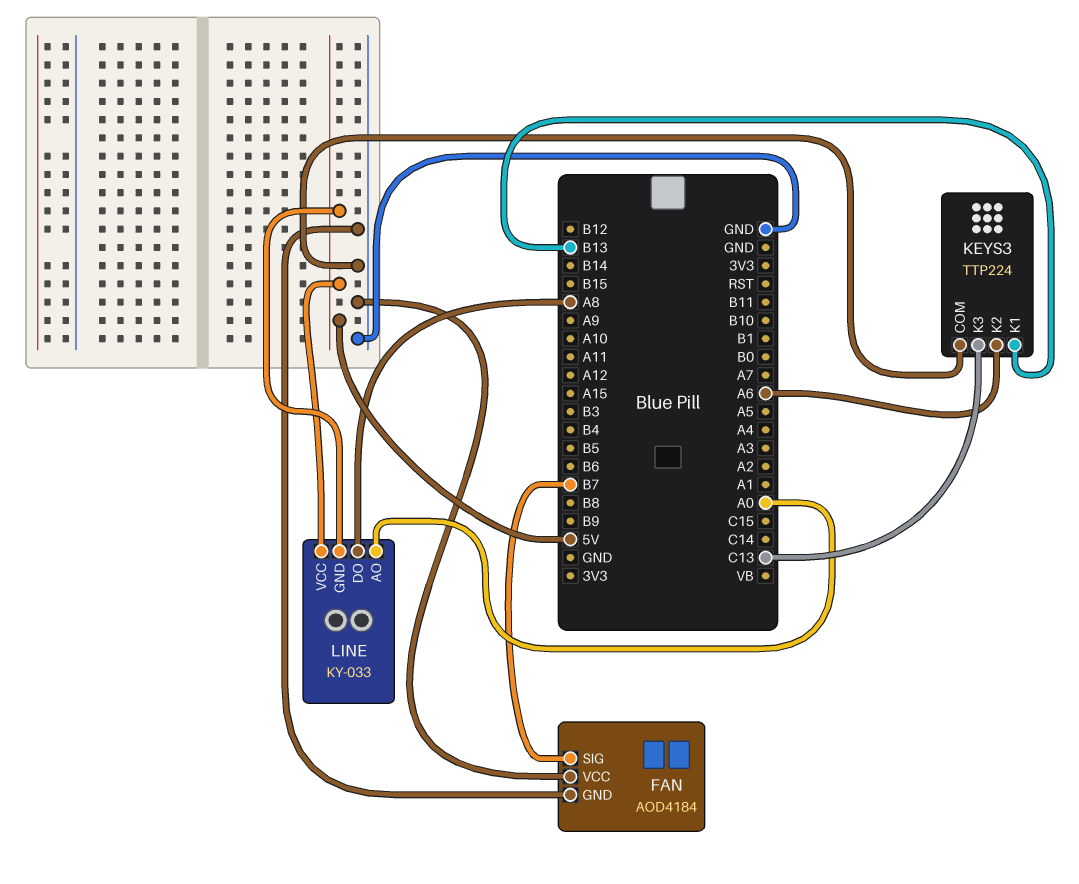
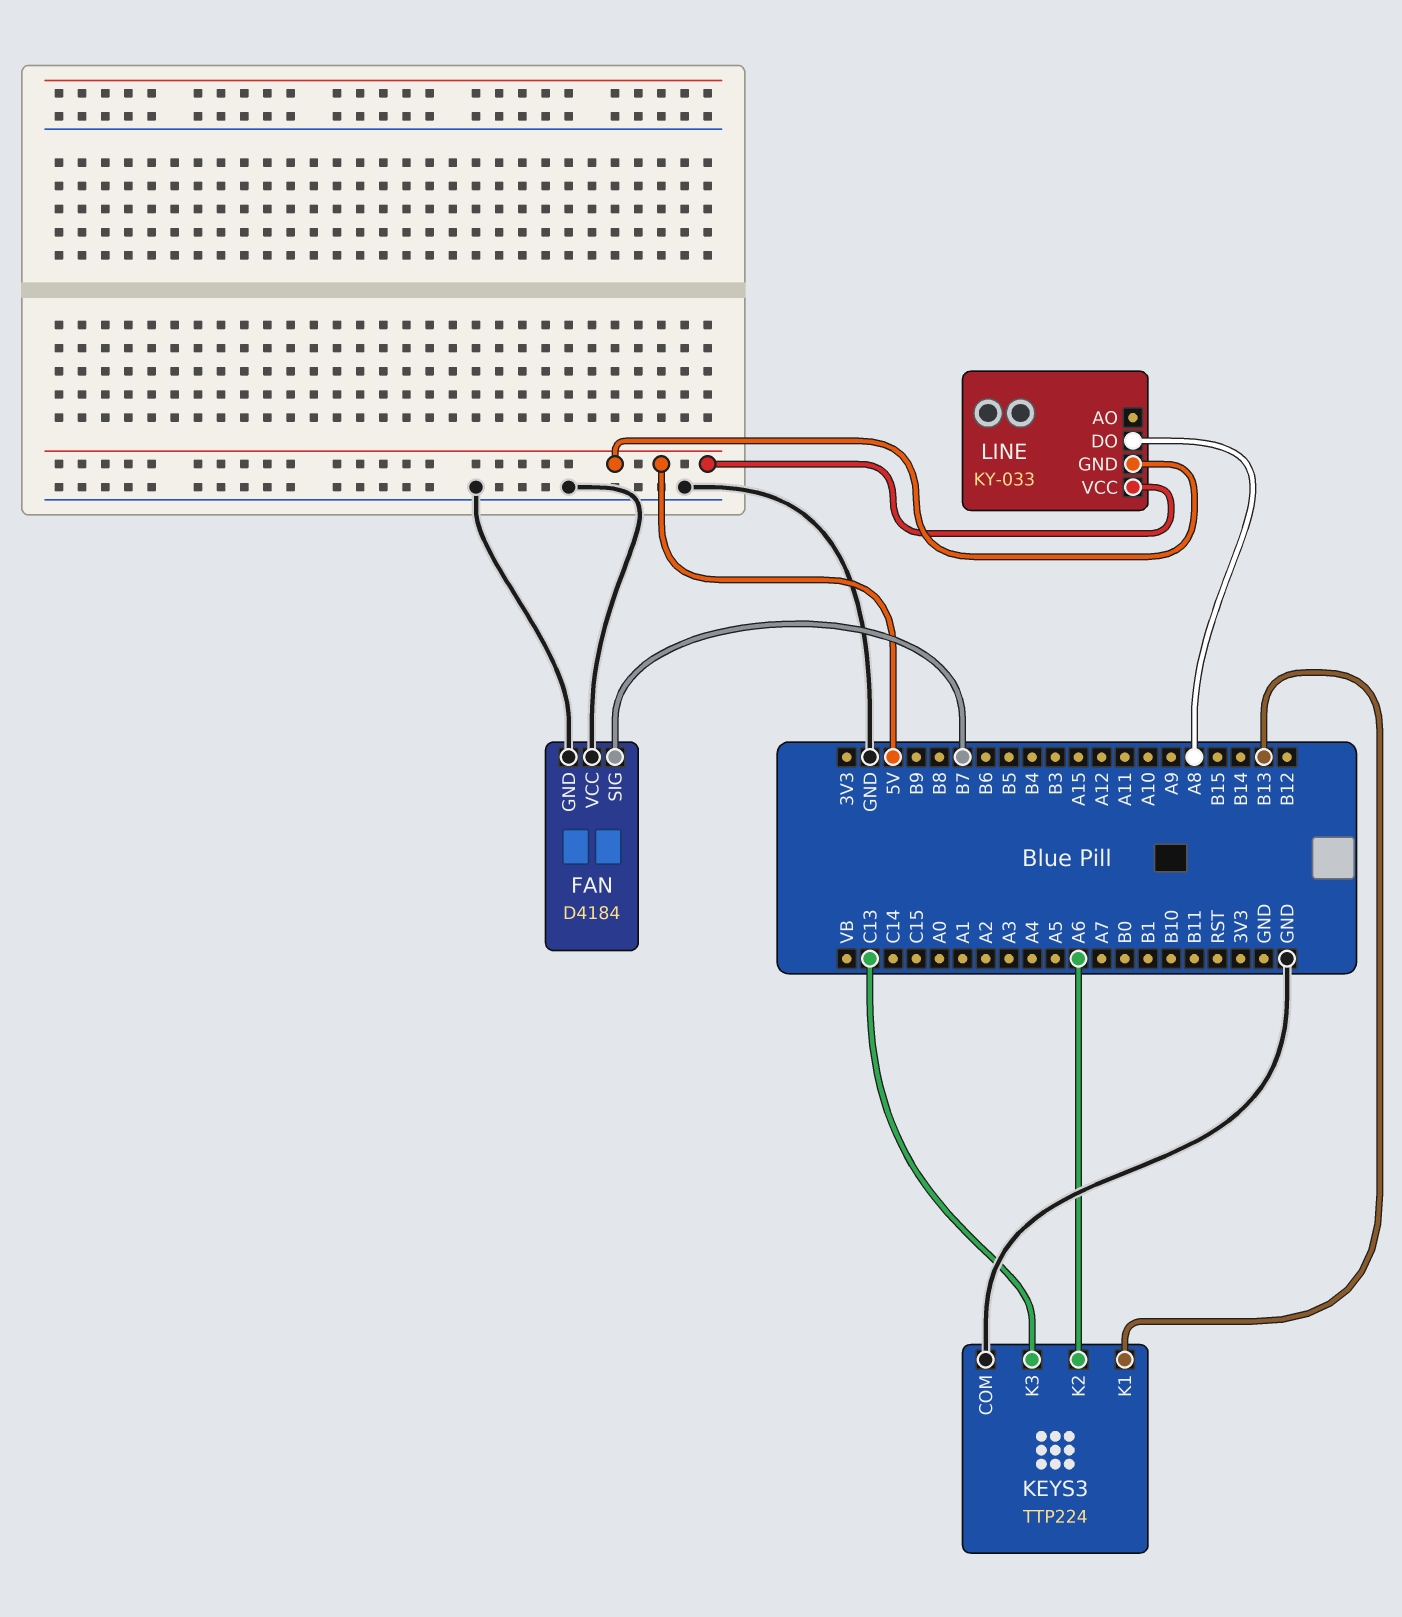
FAN: AOD4184 -> D4184
LINE pin AO: A0 -> none

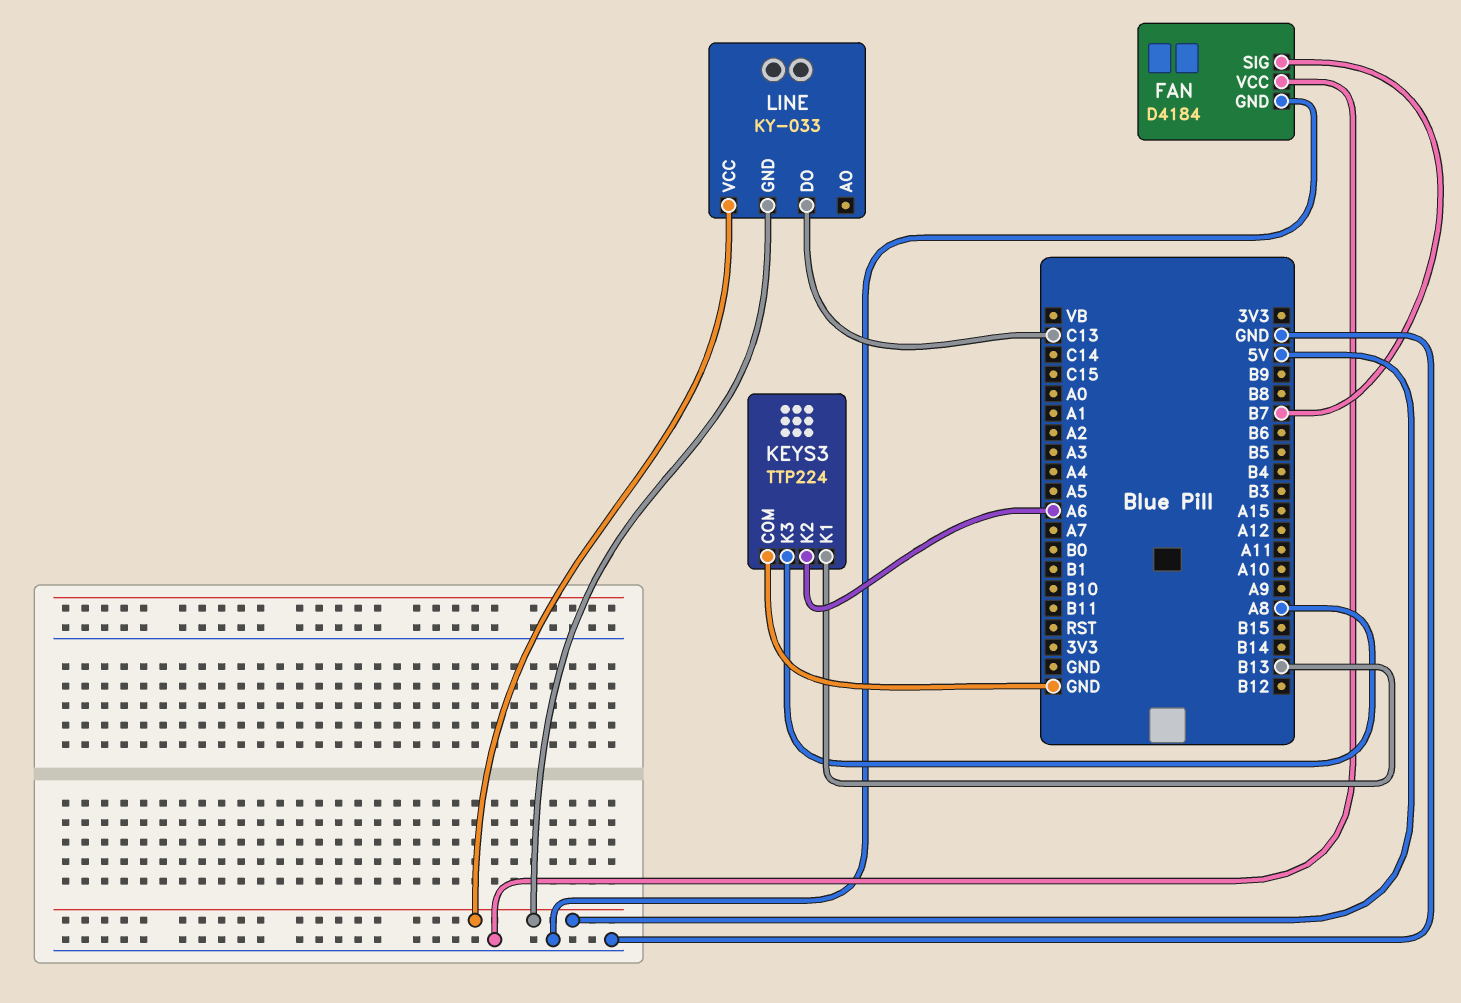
KEYS3 pin K3: C13 -> A8
LINE pin DO: A8 -> C13

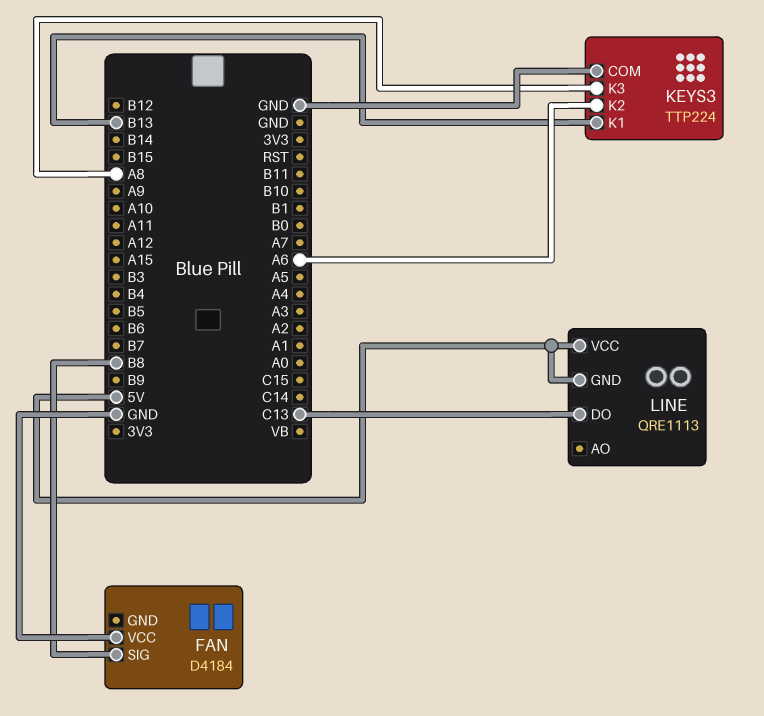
FAN pin GND: GND -> none
FAN pin SIG: B7 -> B8
LINE: KY-033 -> QRE1113

